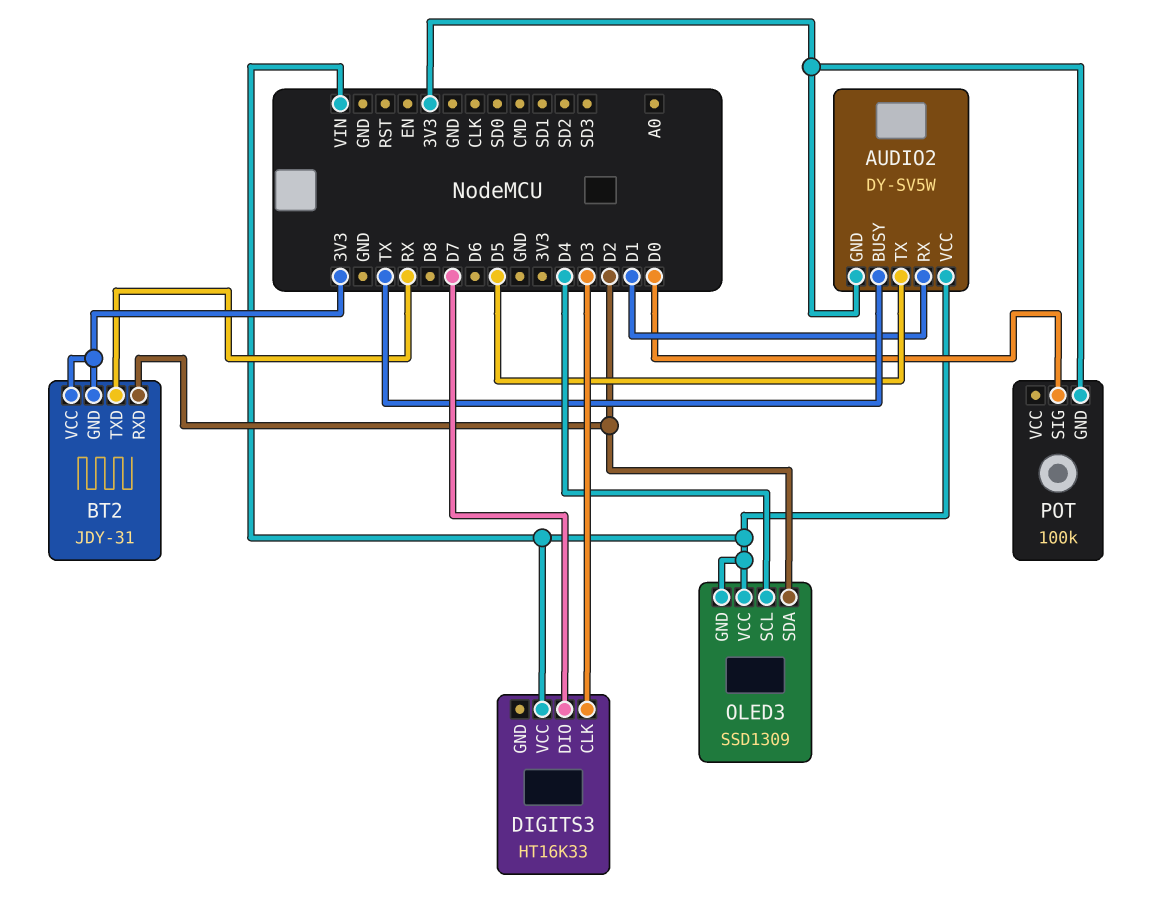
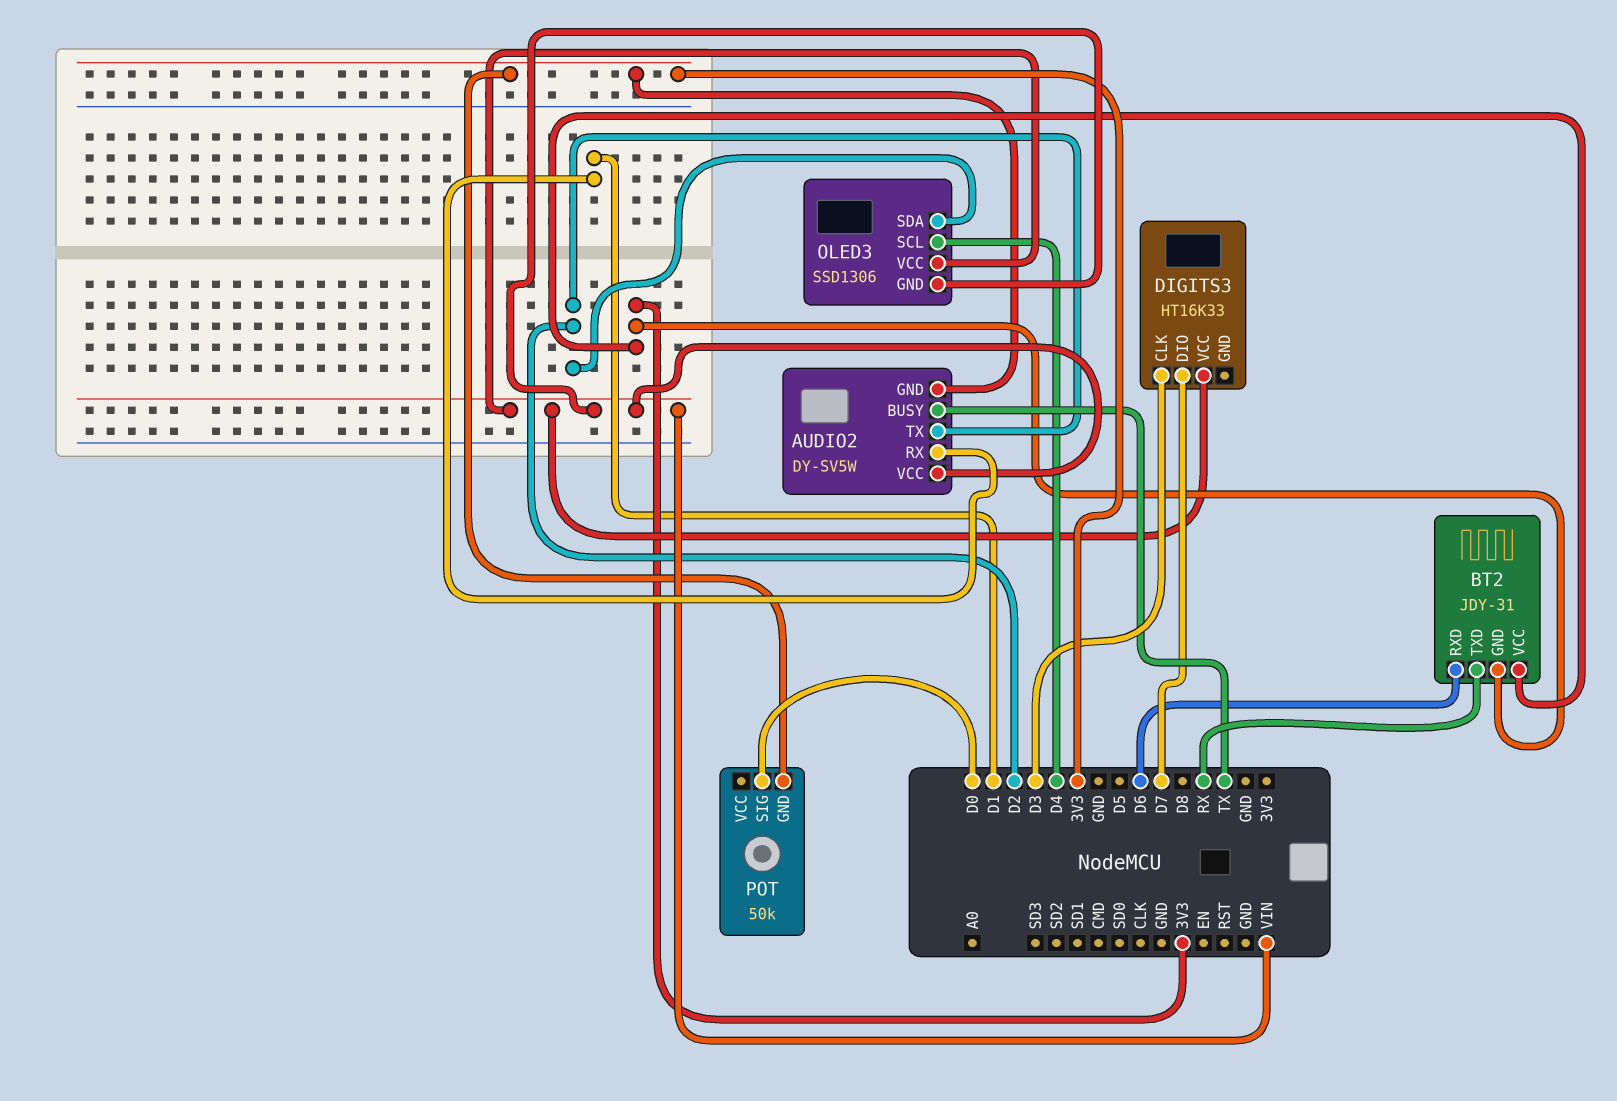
AUDIO2 pin TX: D5 -> D2
BT2 pin RXD: D2 -> D6
OLED3: SSD1309 -> SSD1306
POT: 100k -> 50k

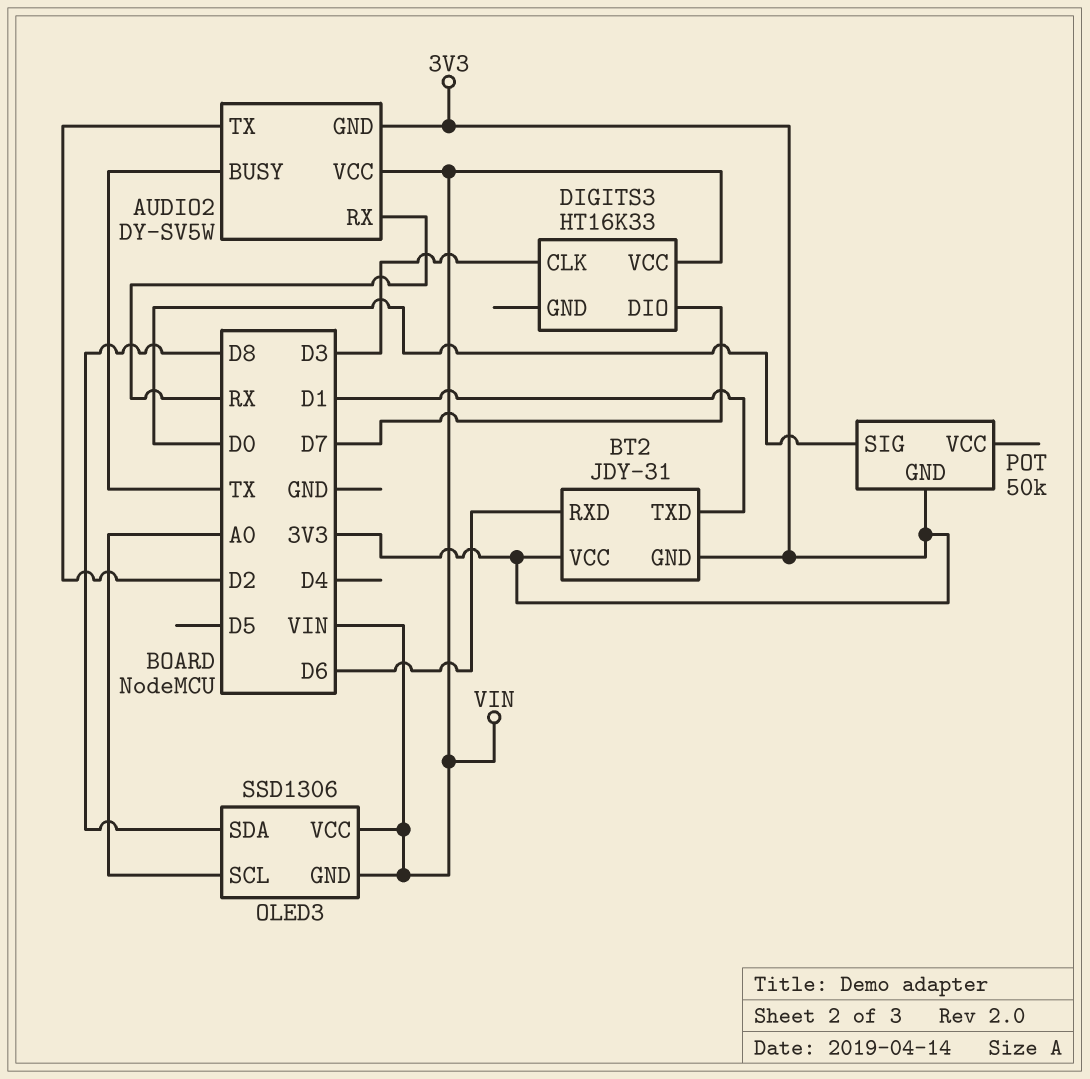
AUDIO2 pin RX: D1 -> RX
BT2 pin TXD: RX -> D1
OLED3 pin SCL: D4 -> A0
OLED3 pin SDA: D2 -> D8

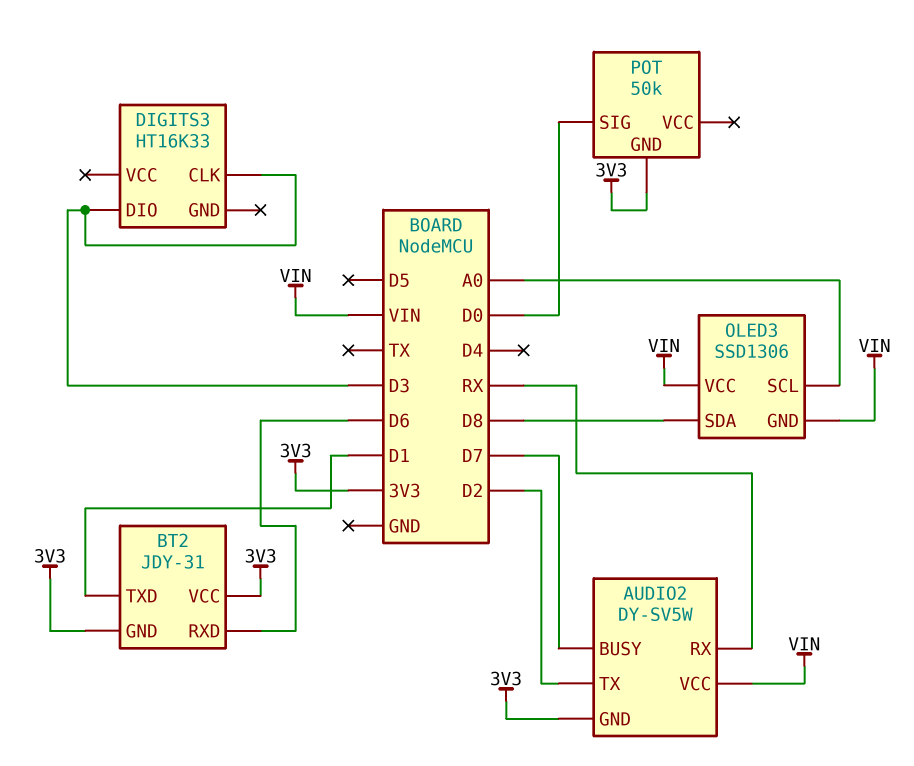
AUDIO2 pin BUSY: TX -> D7
DIGITS3 pin DIO: D7 -> D3
DIGITS3 pin VCC: VIN -> none

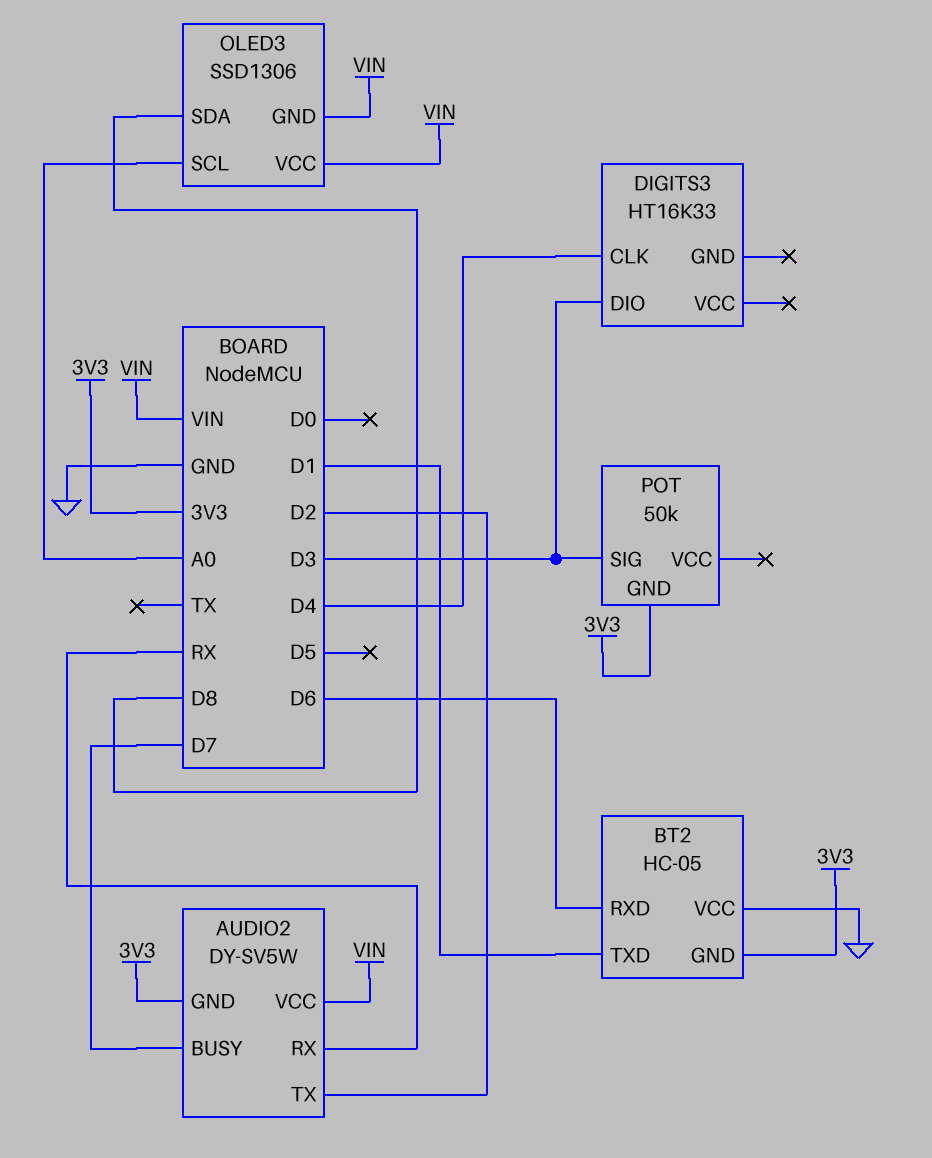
BT2: JDY-31 -> HC-05
BT2 pin VCC: 3V3 -> GND
DIGITS3 pin CLK: D3 -> D4
POT pin SIG: D0 -> D3

